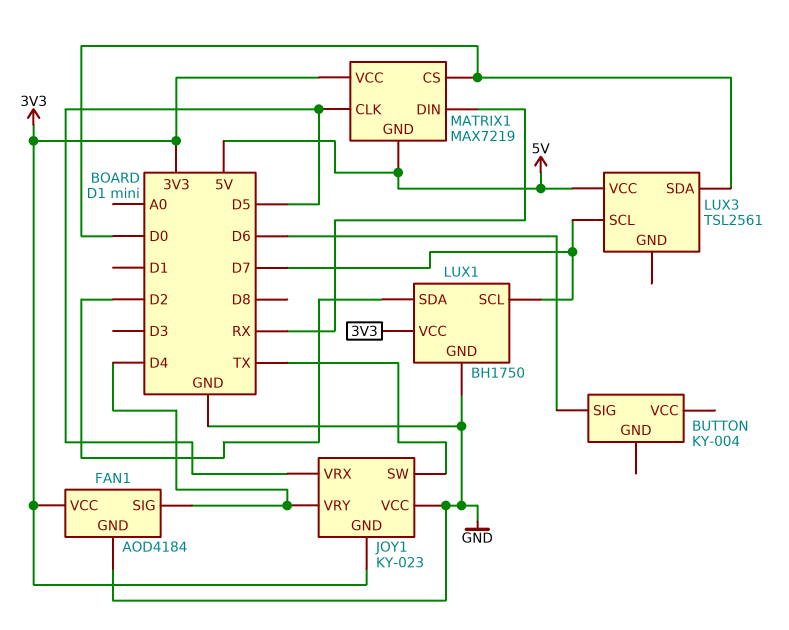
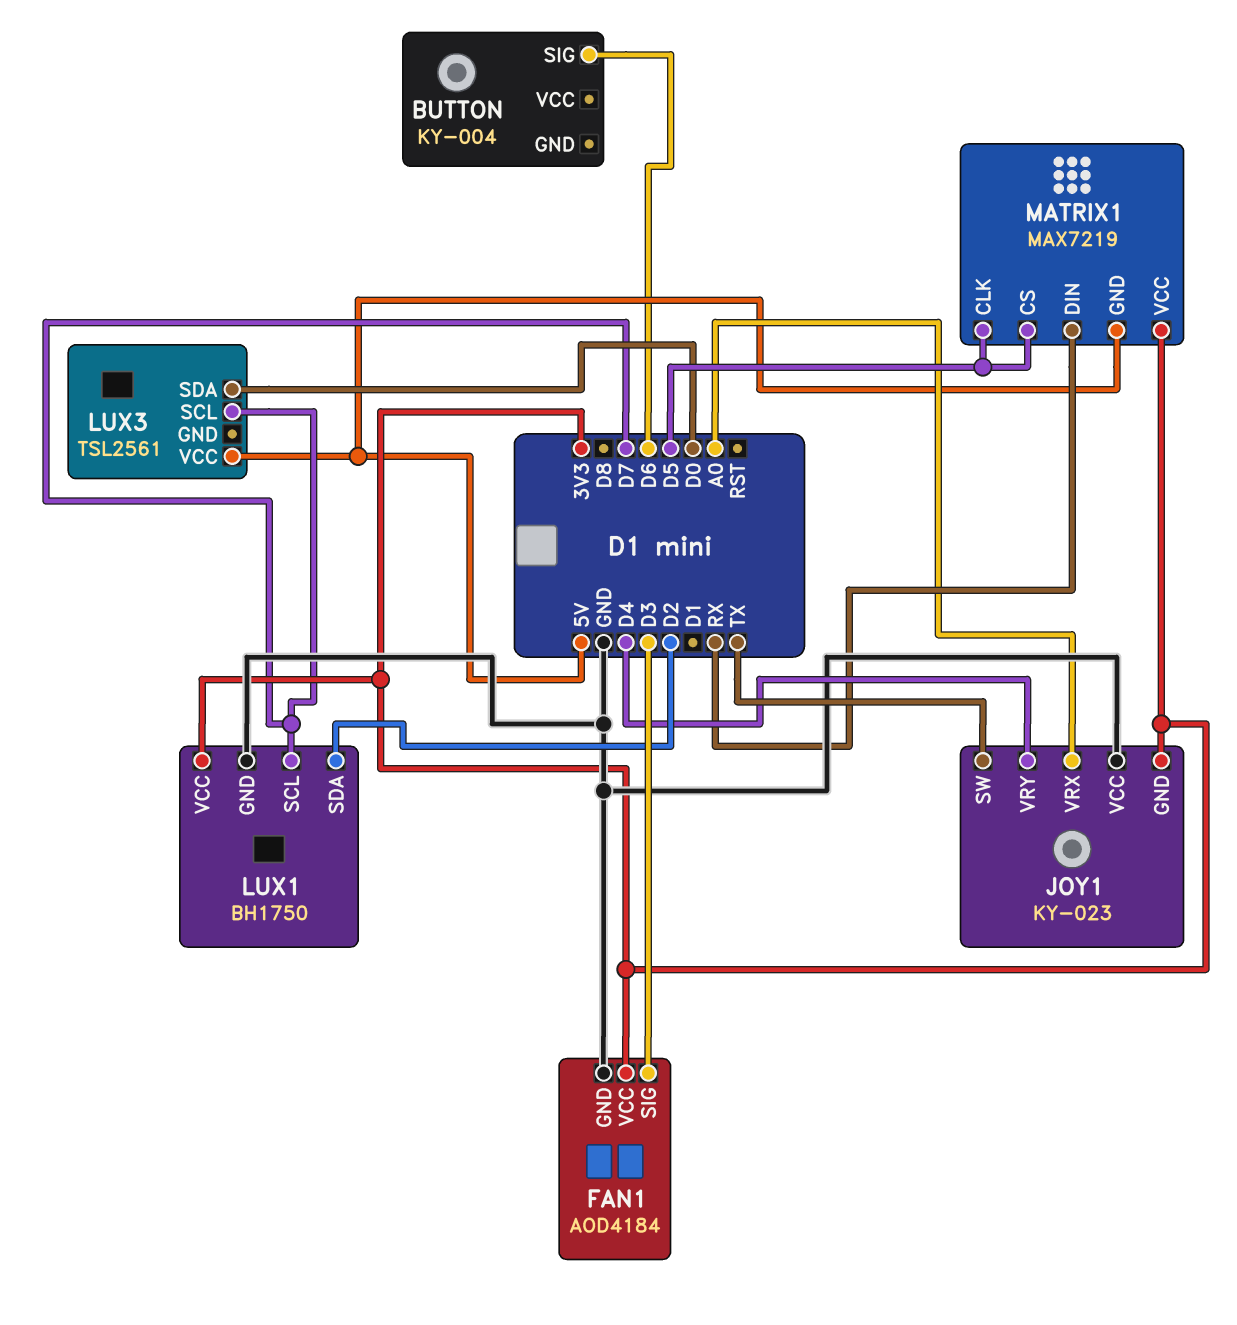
FAN1 pin SIG: D4 -> D3
JOY1 pin VRX: D5 -> A0
MATRIX1 pin CS: D0 -> D5

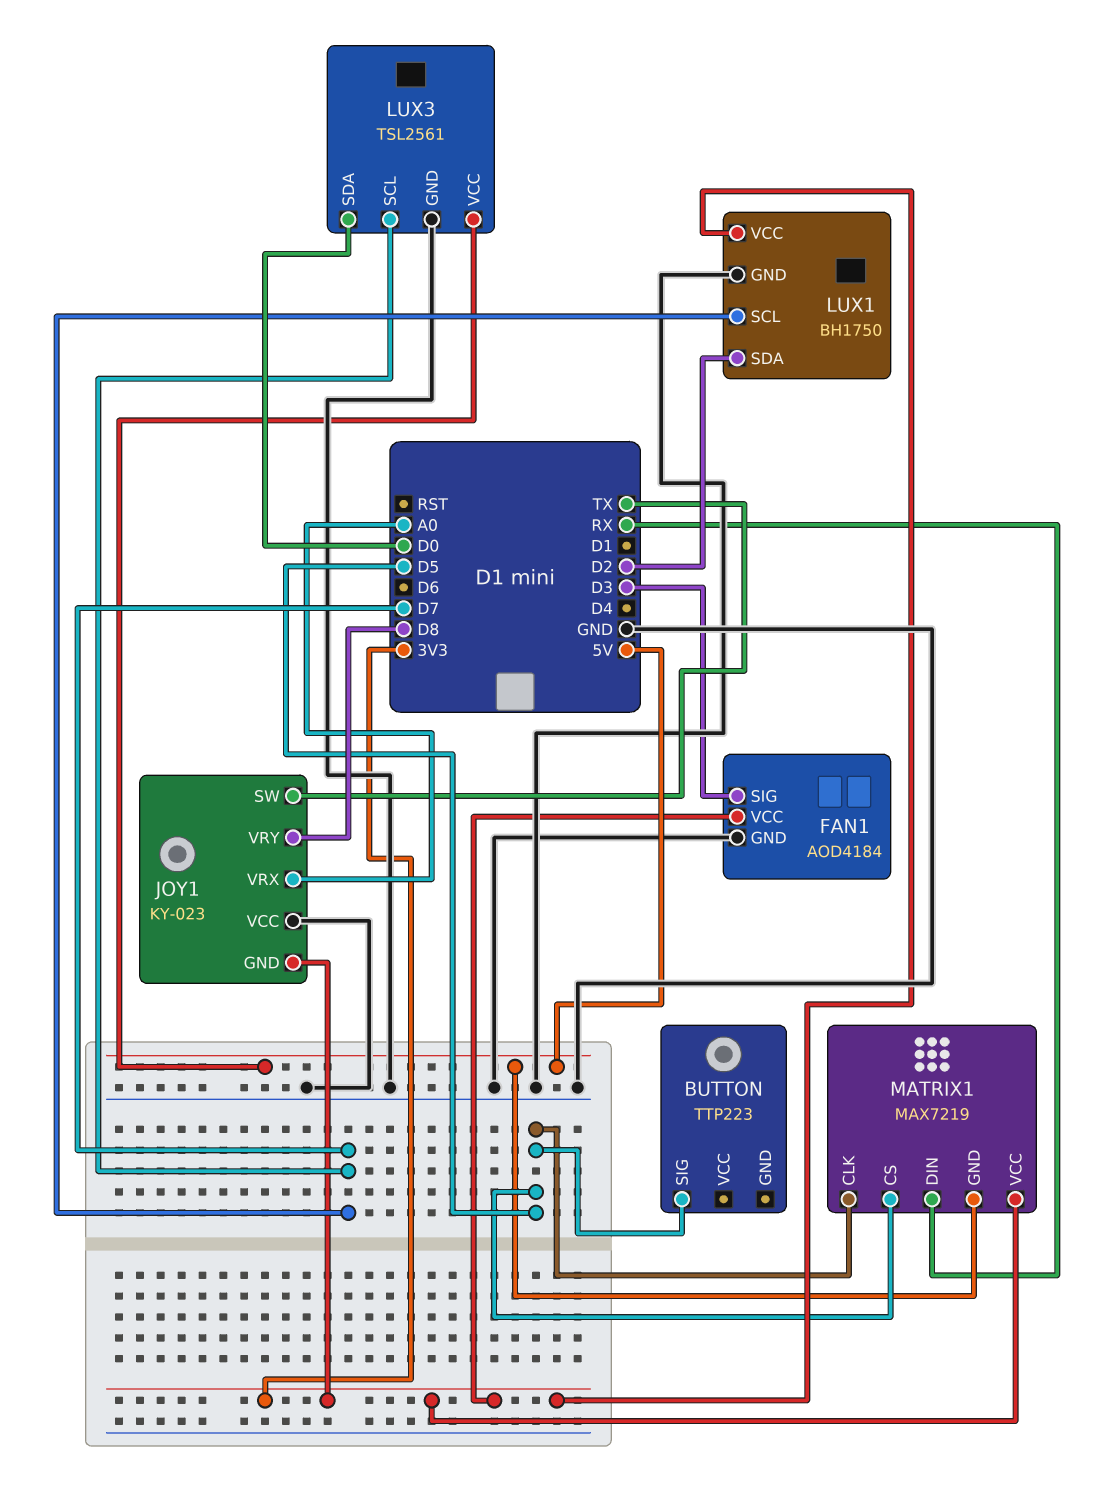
BUTTON: KY-004 -> TTP223
BUTTON pin SIG: D6 -> D5
JOY1 pin VRY: D4 -> D8
LUX3 pin GND: none -> GND

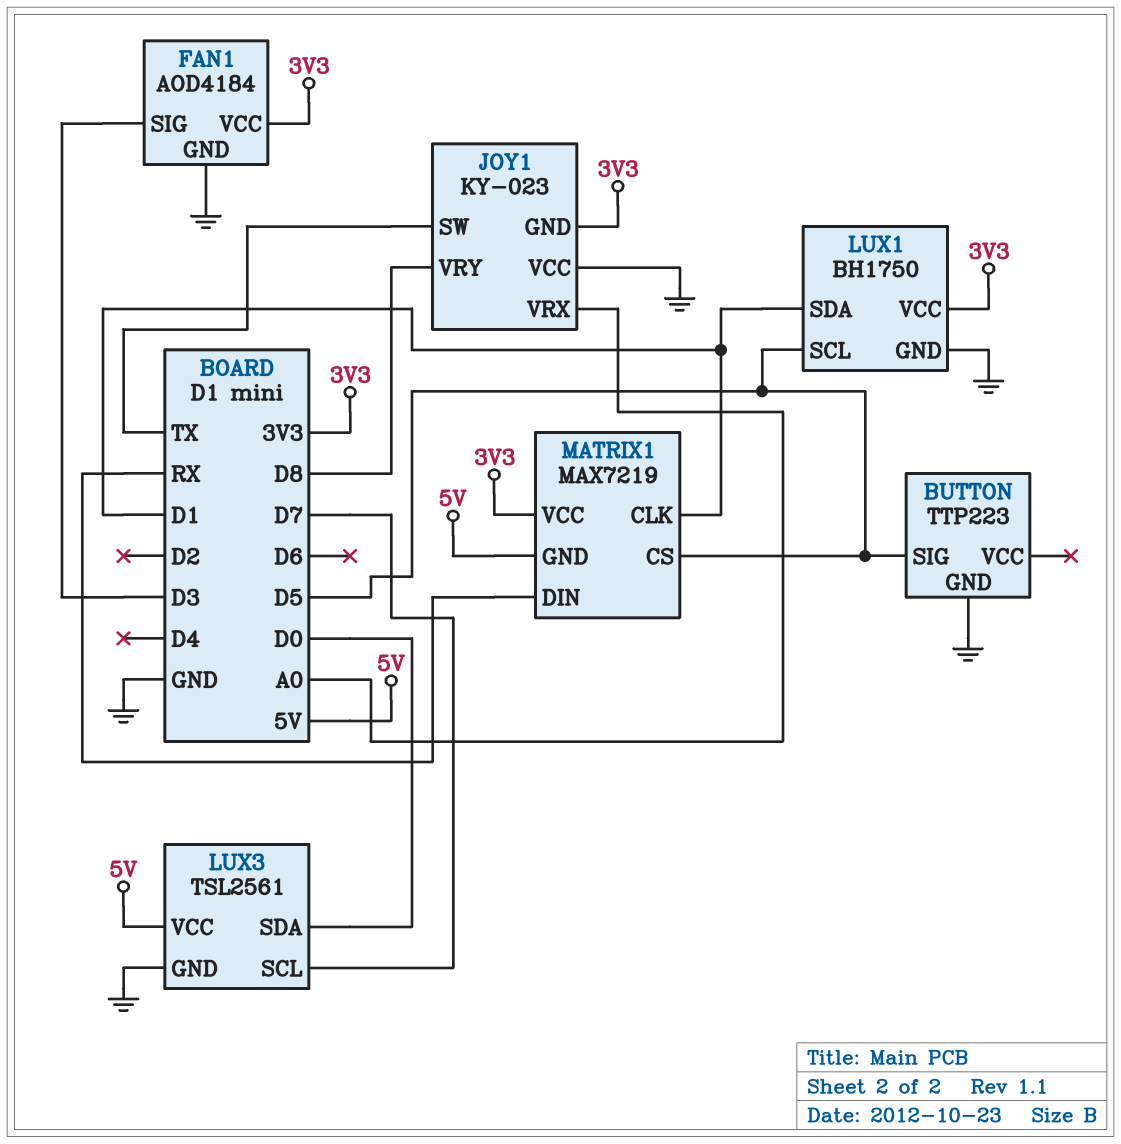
BUTTON pin GND: none -> GND
LUX1 pin SCL: D7 -> D5
LUX1 pin SDA: D2 -> D1
MATRIX1 pin CLK: D5 -> D1

